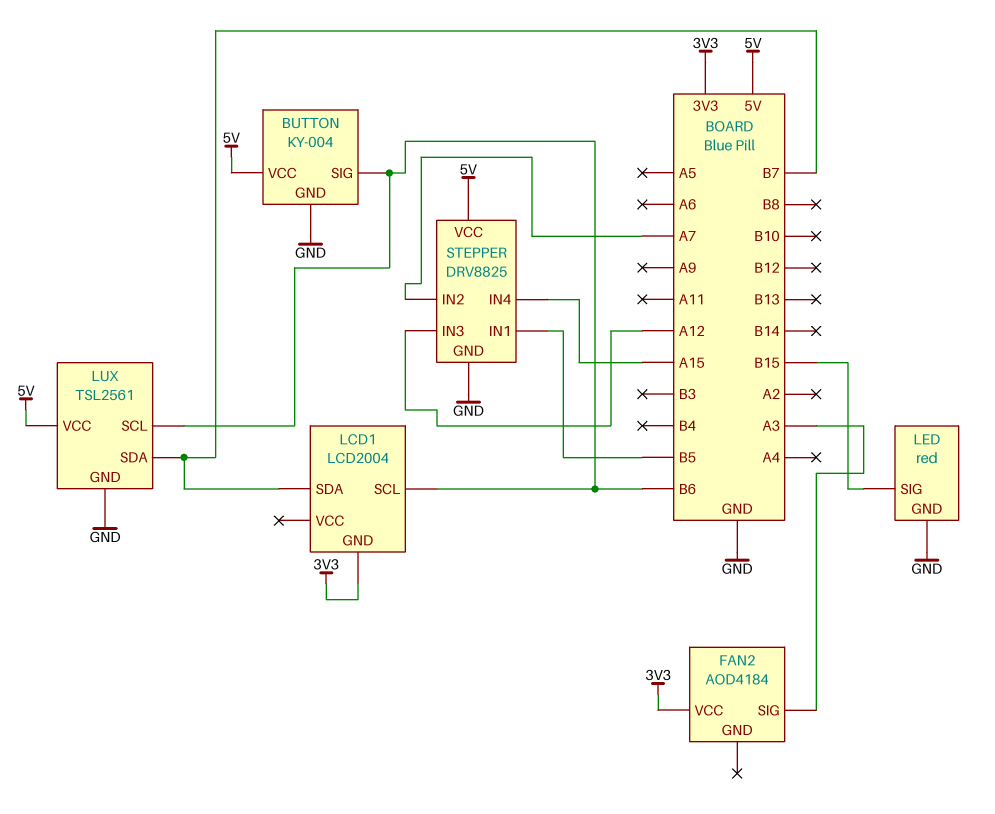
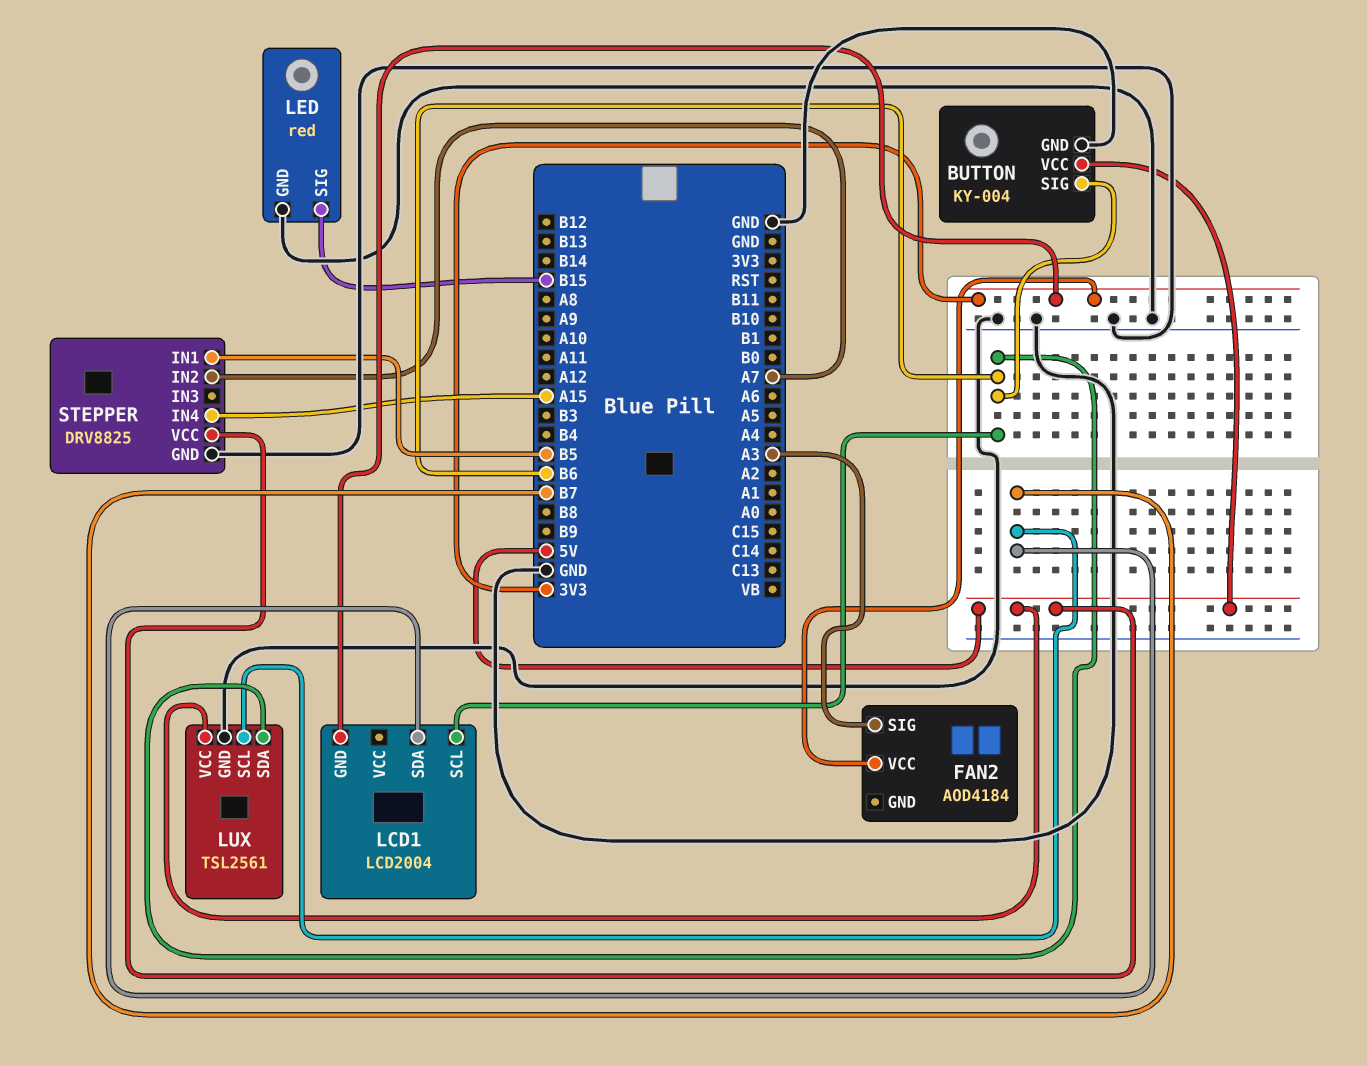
LUX pin SCL: B6 -> B7
LUX pin SDA: B7 -> B6
STEPPER pin IN3: A12 -> none

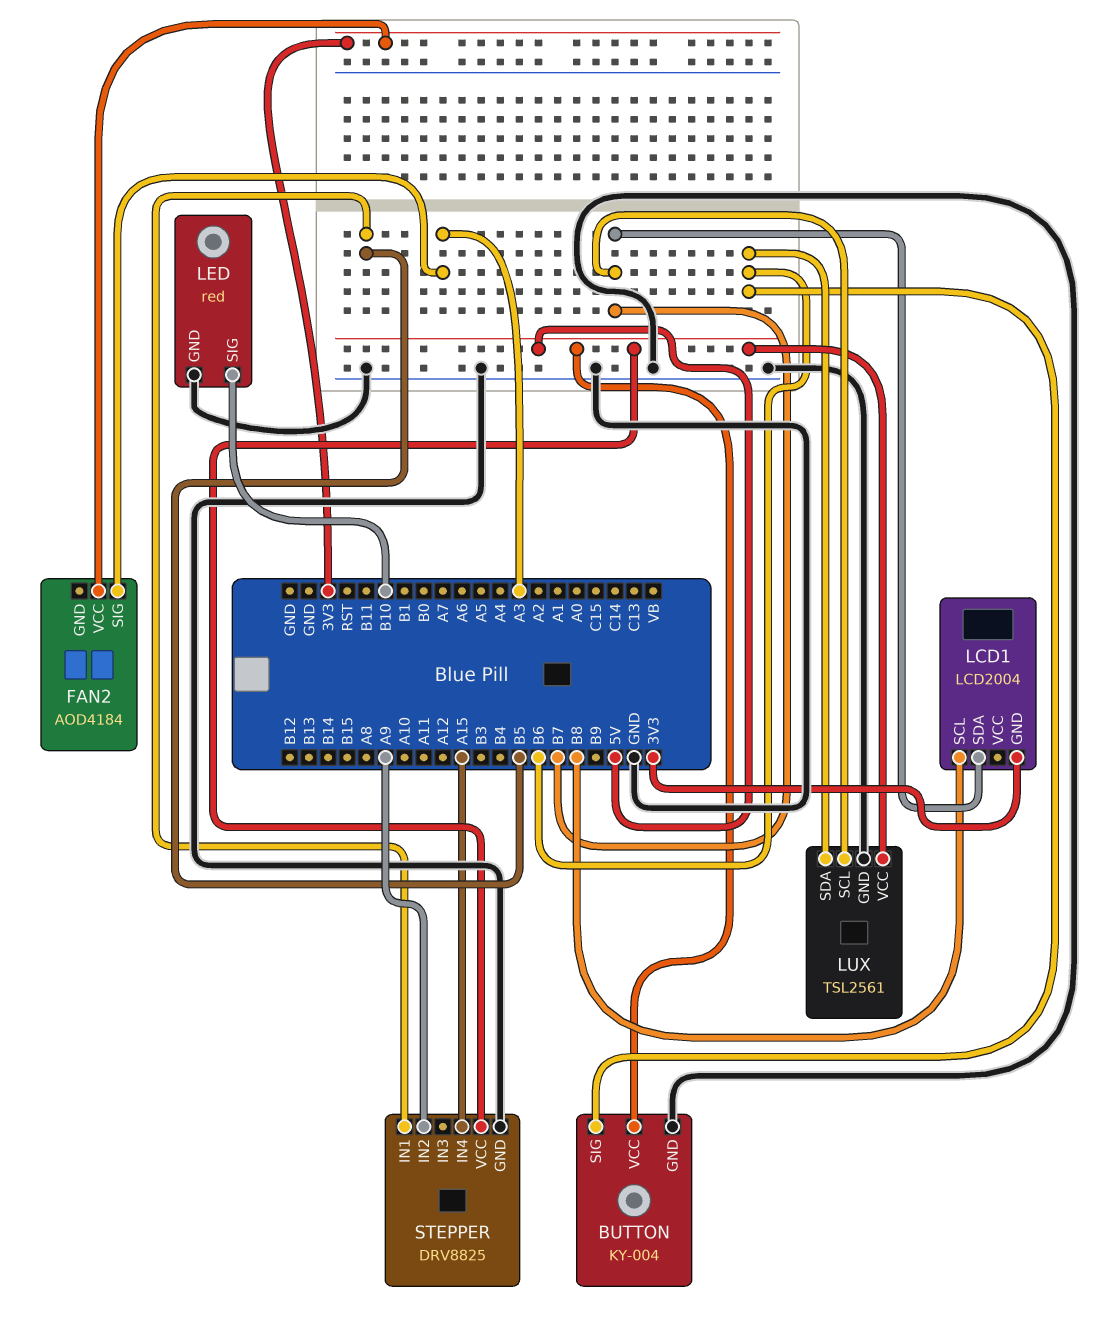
LCD1 pin SCL: B6 -> B8
LED pin SIG: B15 -> B10
STEPPER pin IN2: A7 -> A9

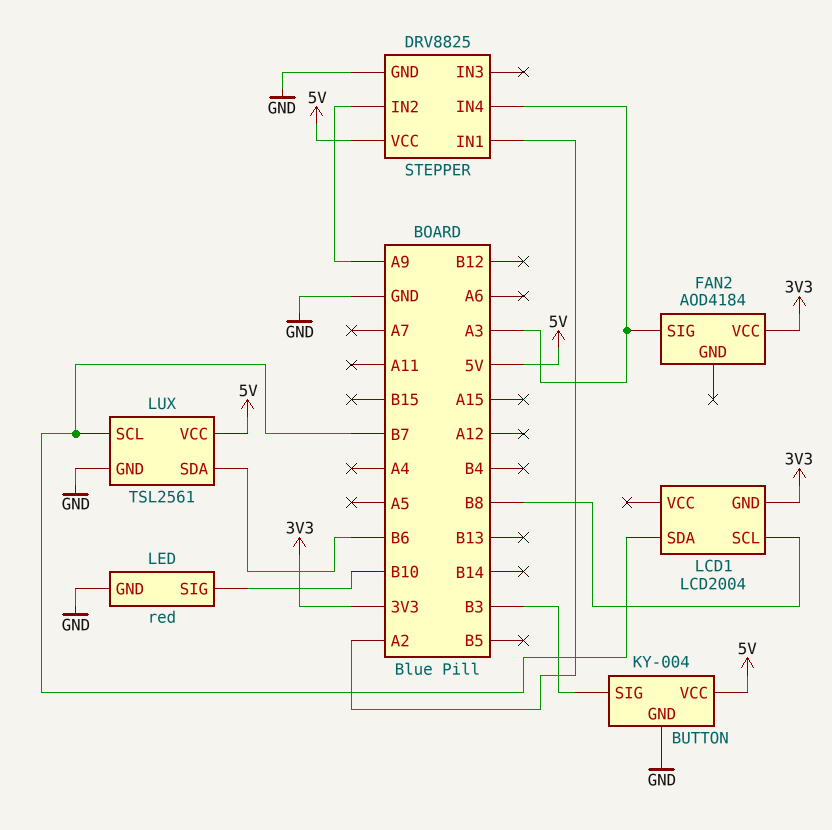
BUTTON pin SIG: B6 -> B3
STEPPER pin IN1: B5 -> A2
STEPPER pin IN4: A15 -> A3

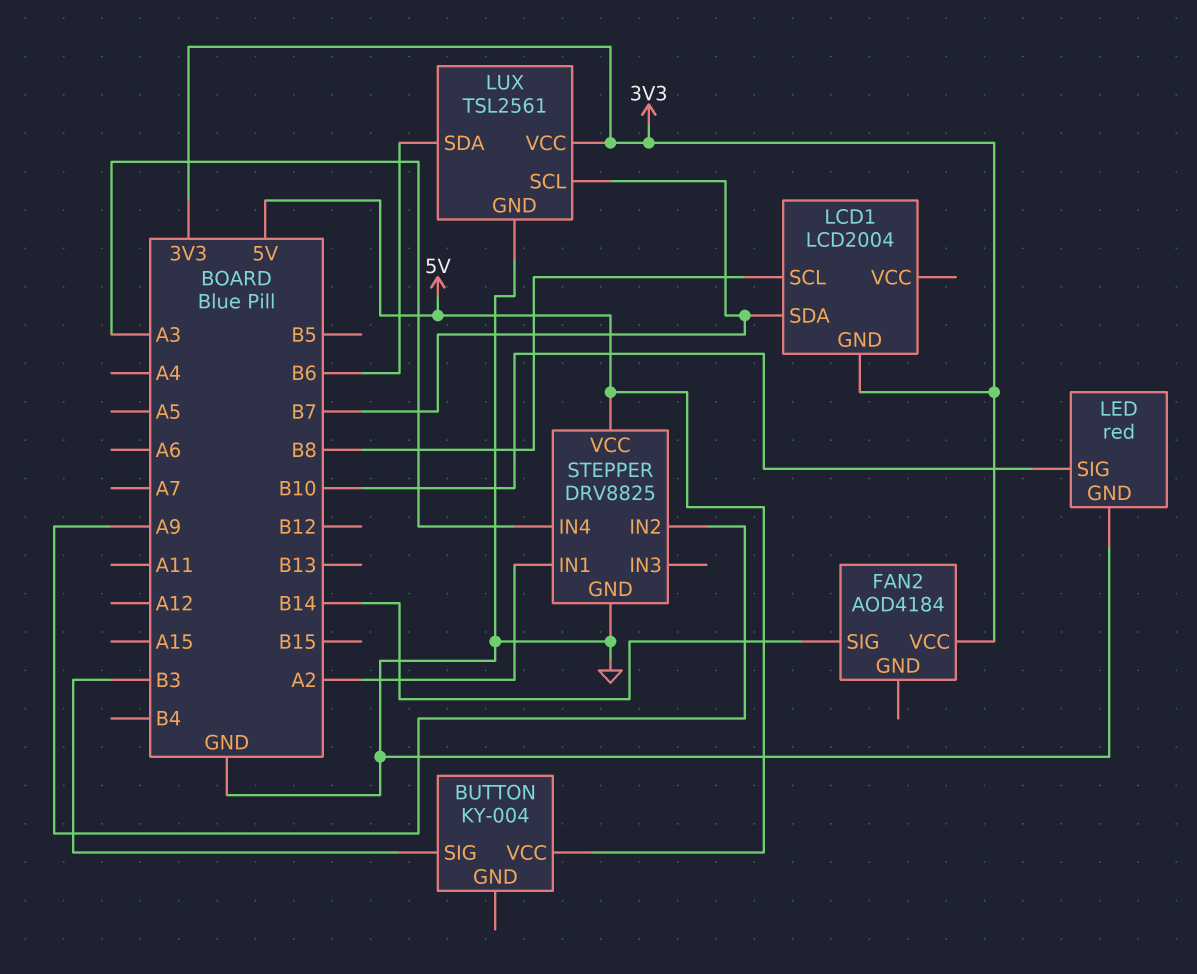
BUTTON pin GND: GND -> none
FAN2 pin SIG: A3 -> B14
LUX pin VCC: 5V -> 3V3

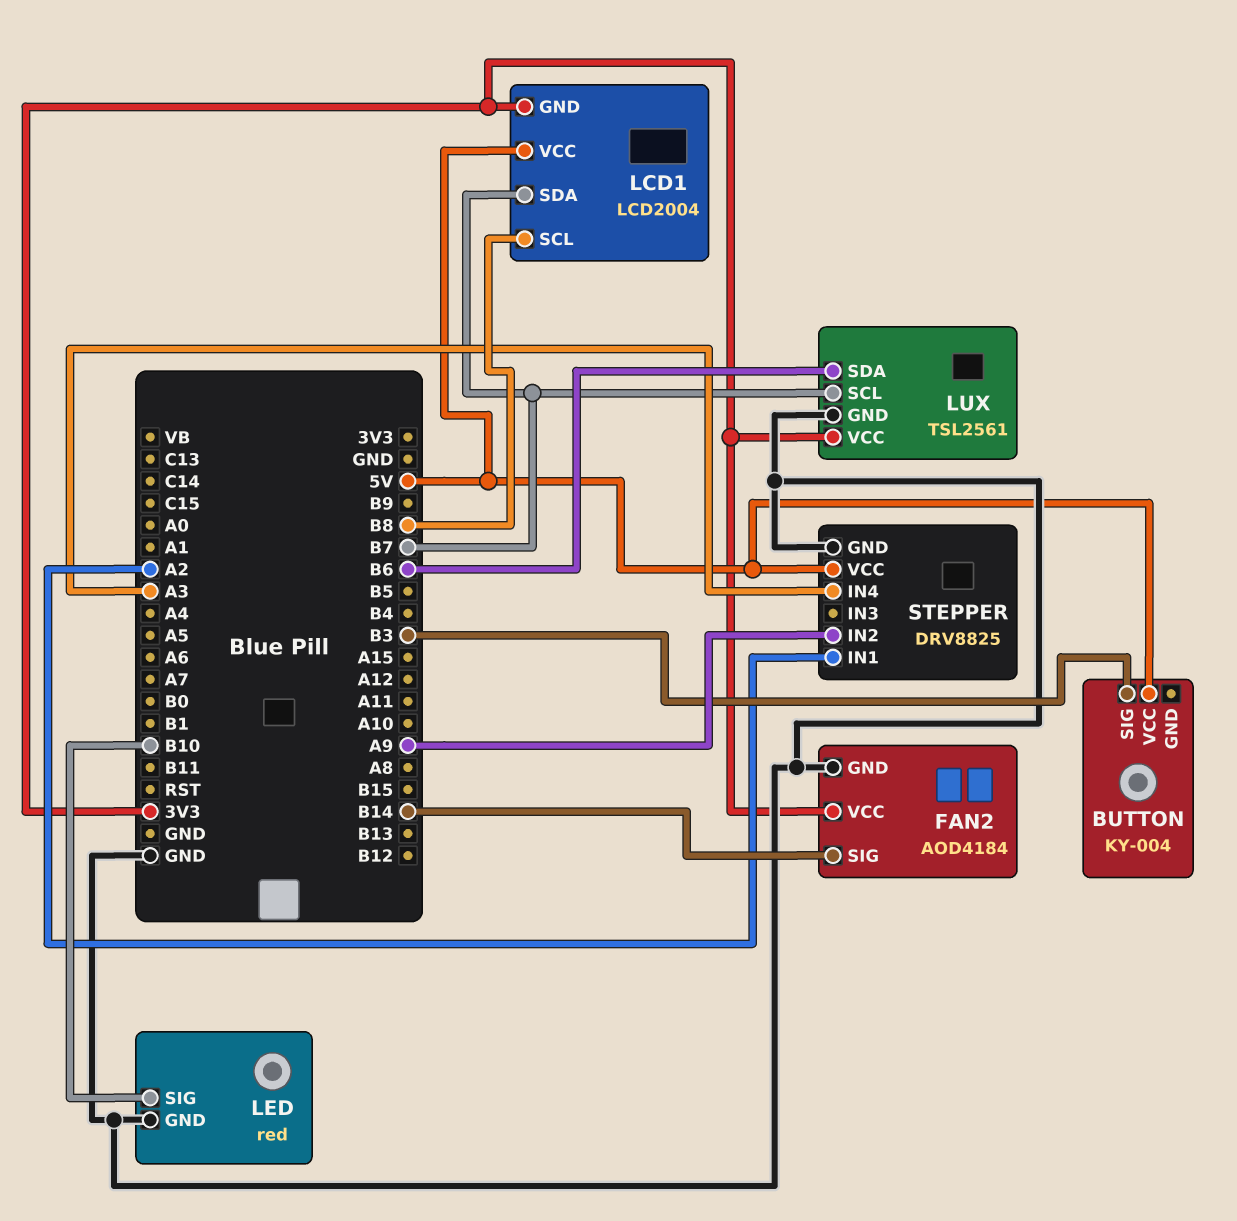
FAN2 pin GND: none -> GND
LCD1 pin VCC: none -> 5V

